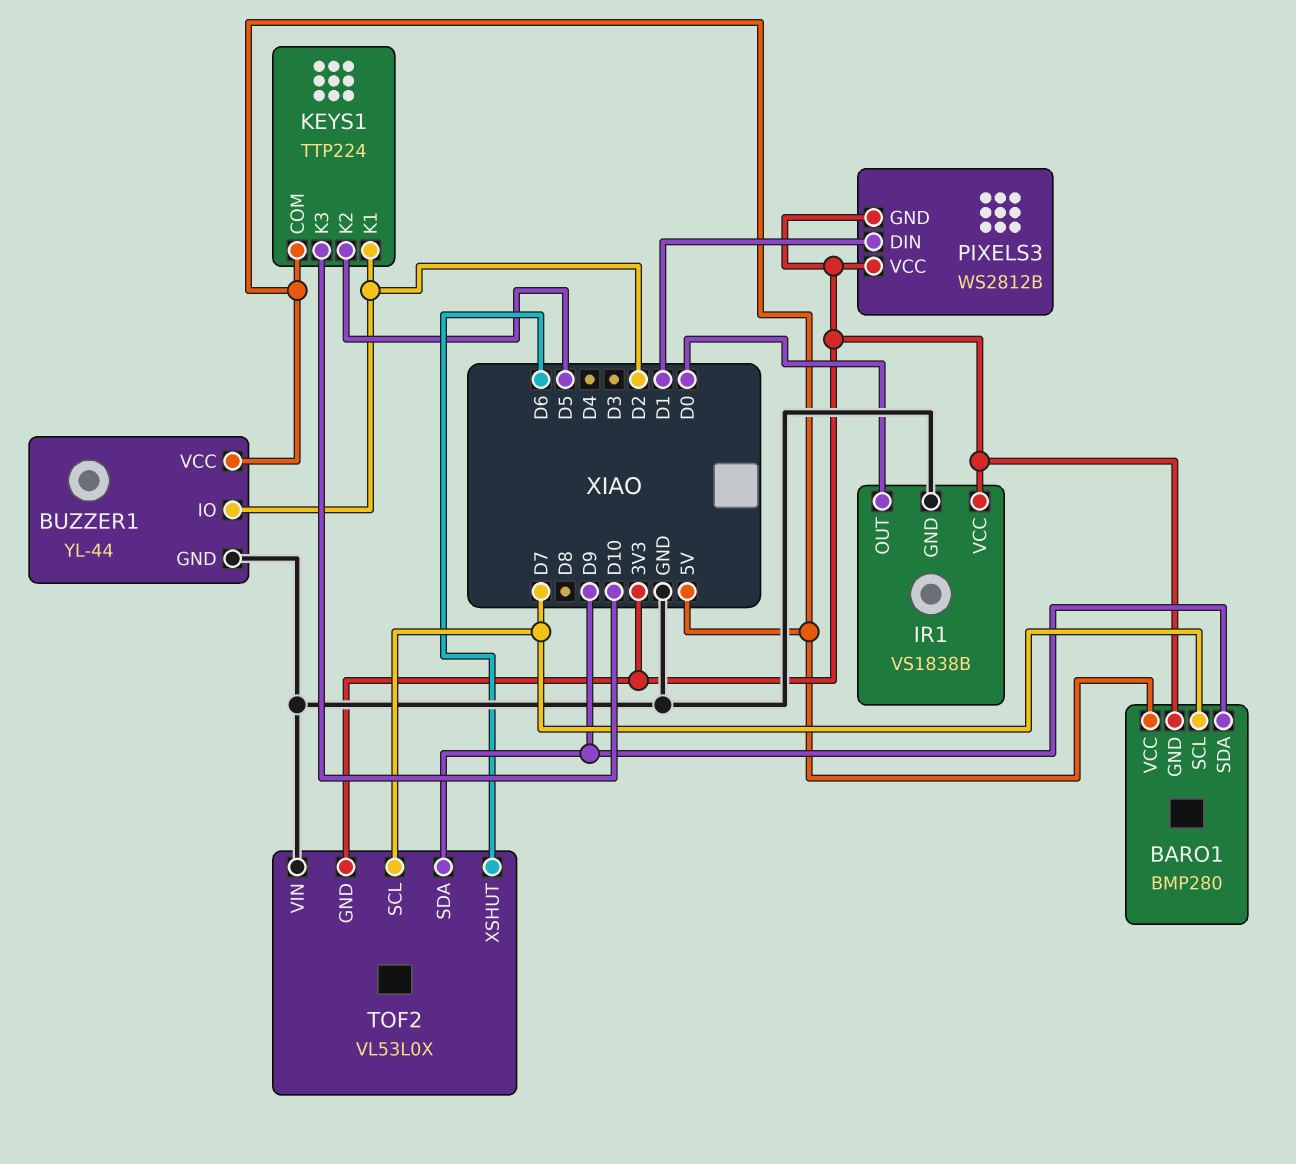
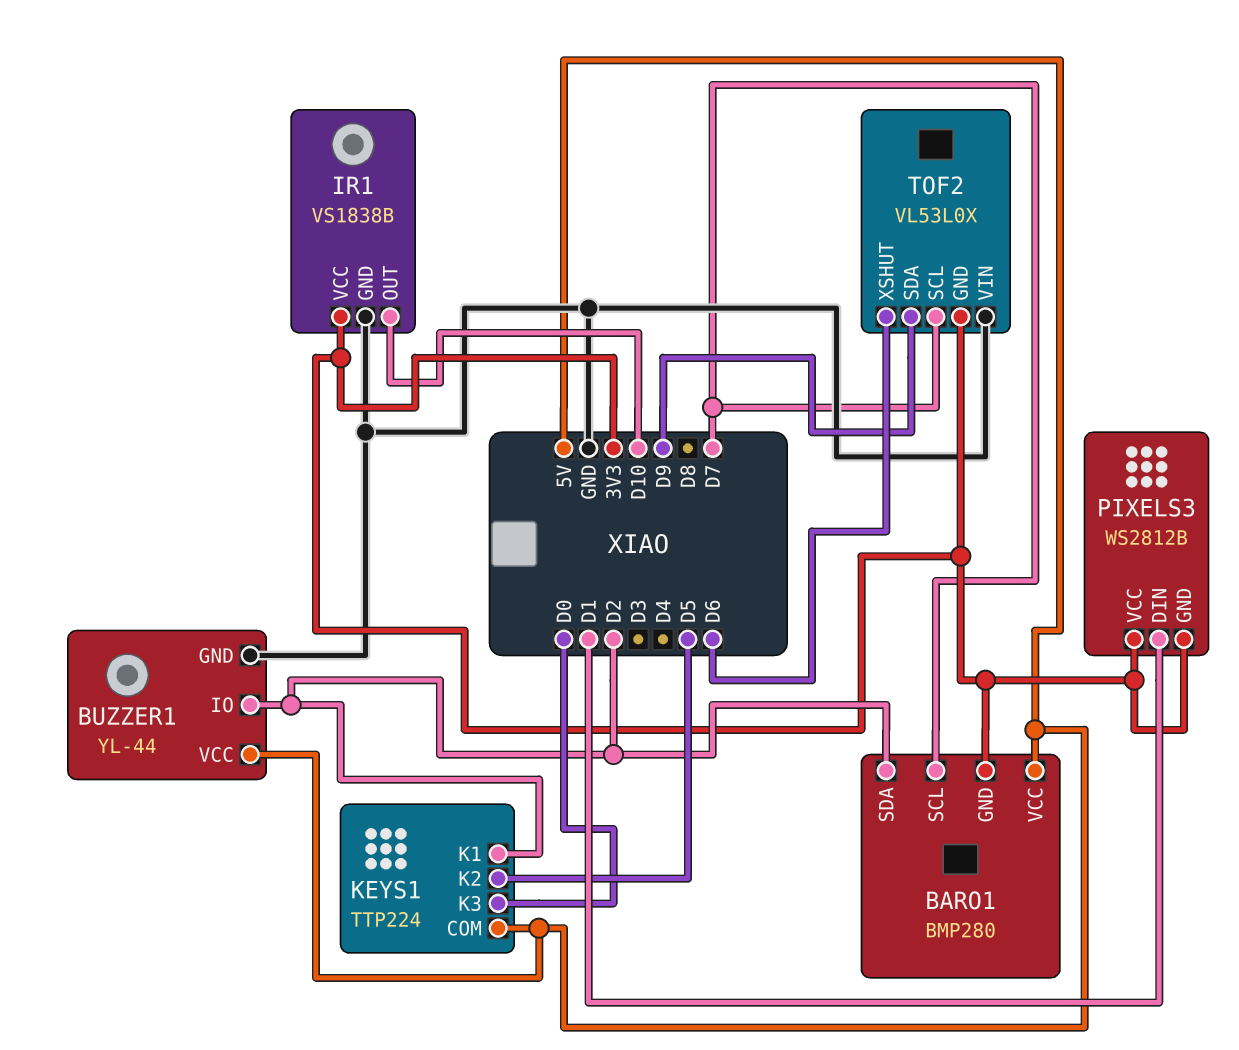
BARO1 pin SDA: D9 -> D2
IR1 pin OUT: D0 -> D10
KEYS1 pin K3: D10 -> D0

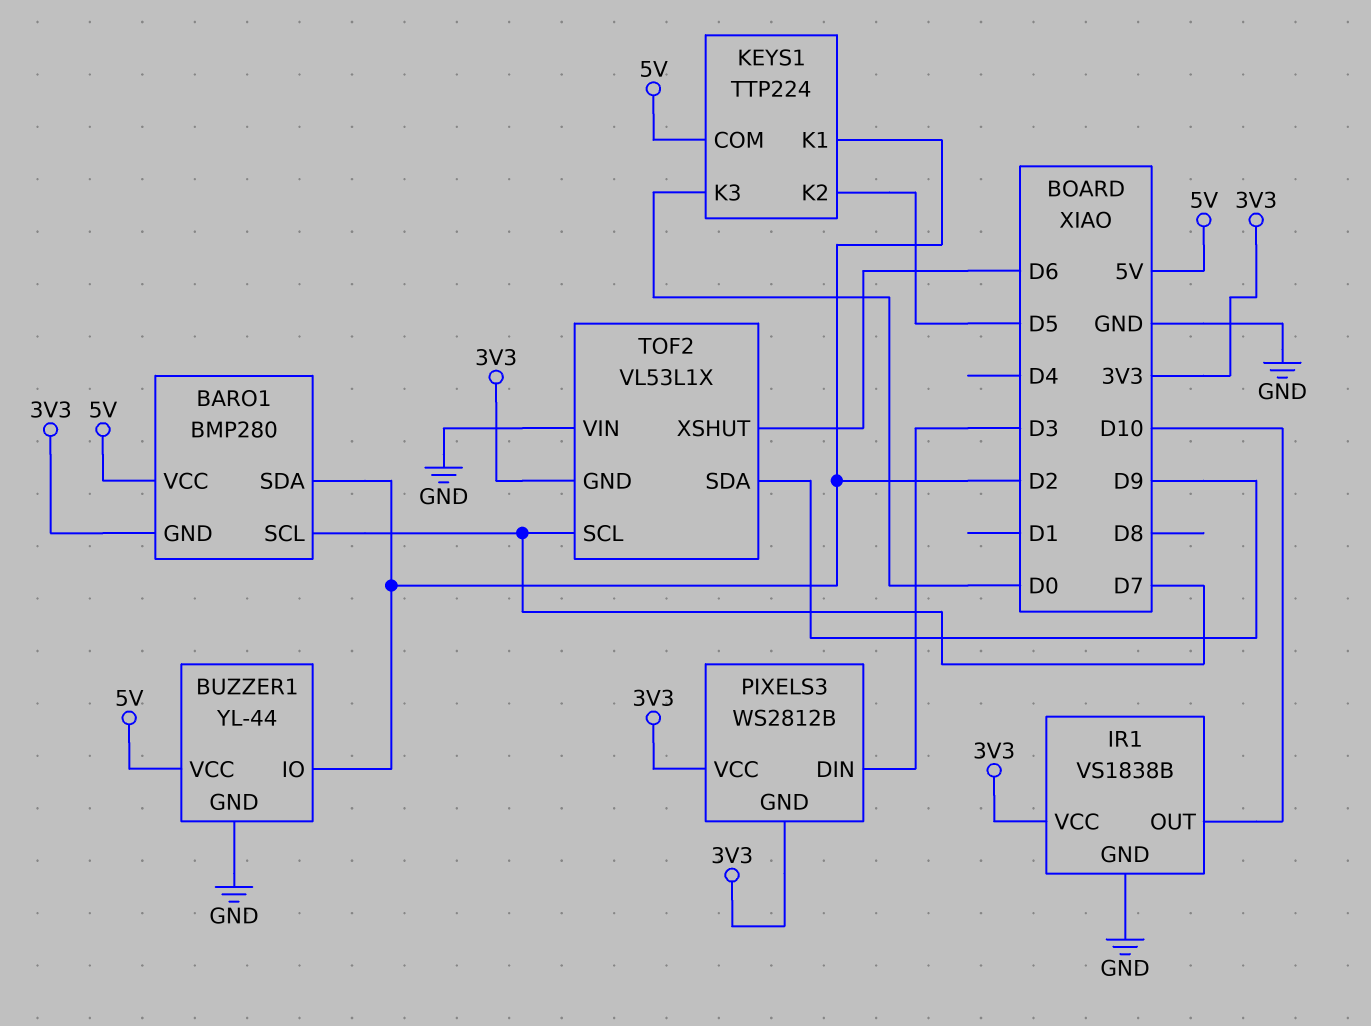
PIXELS3 pin DIN: D1 -> D3
TOF2: VL53L0X -> VL53L1X

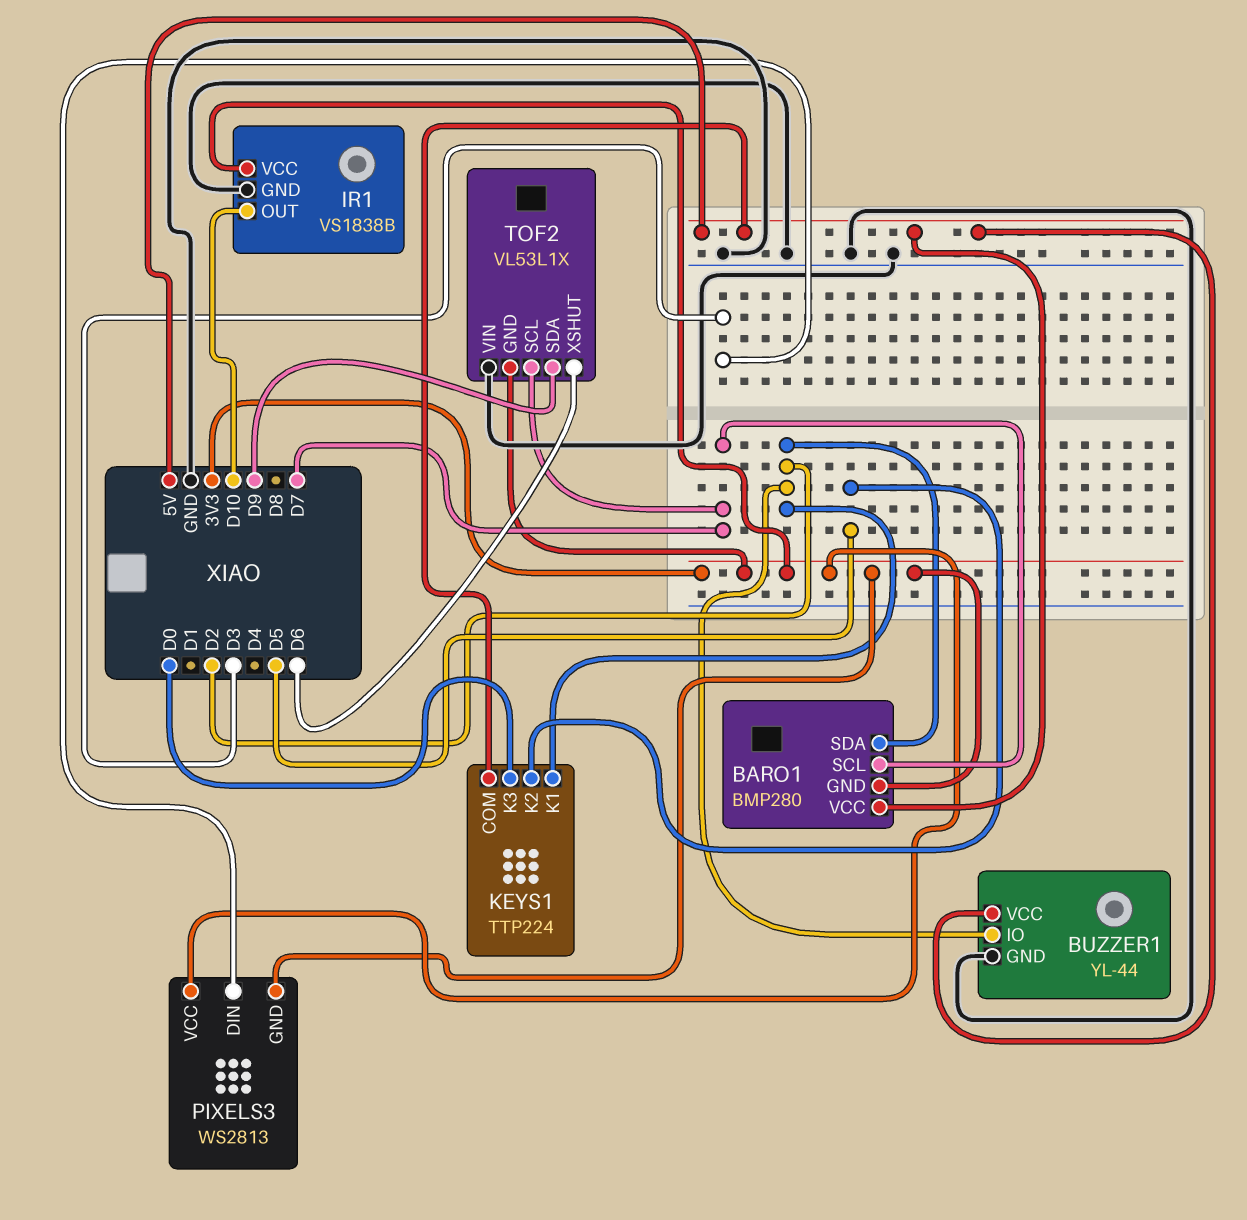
PIXELS3: WS2812B -> WS2813

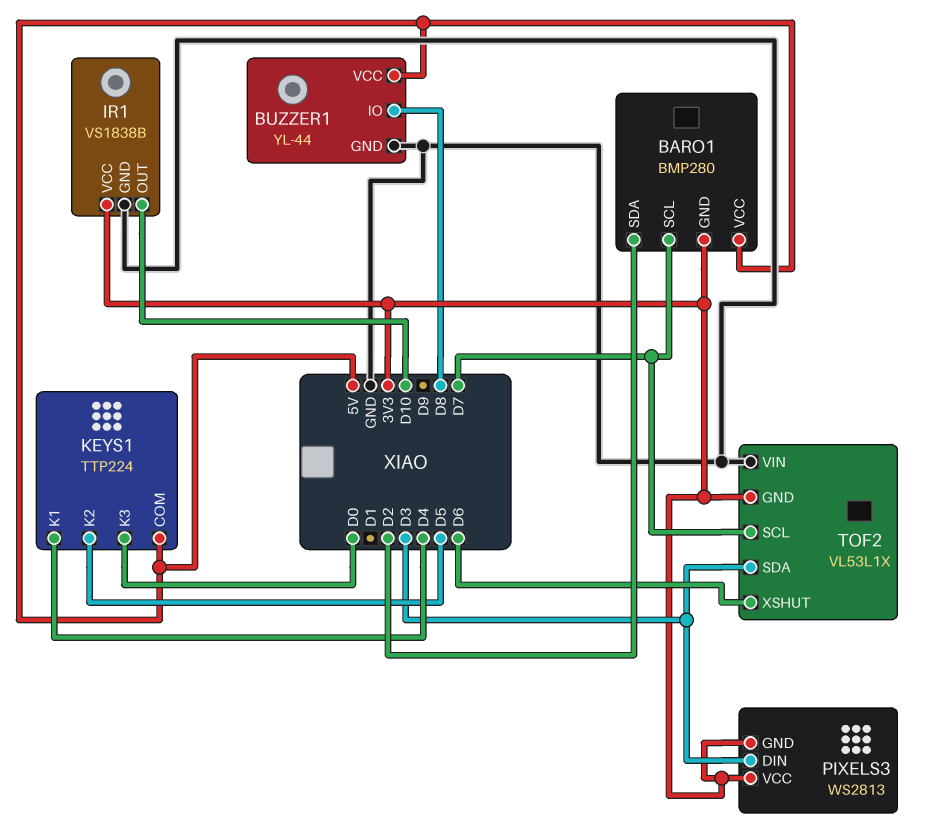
BUZZER1 pin IO: D2 -> D8
KEYS1 pin K1: D2 -> D4
TOF2 pin SDA: D9 -> D3

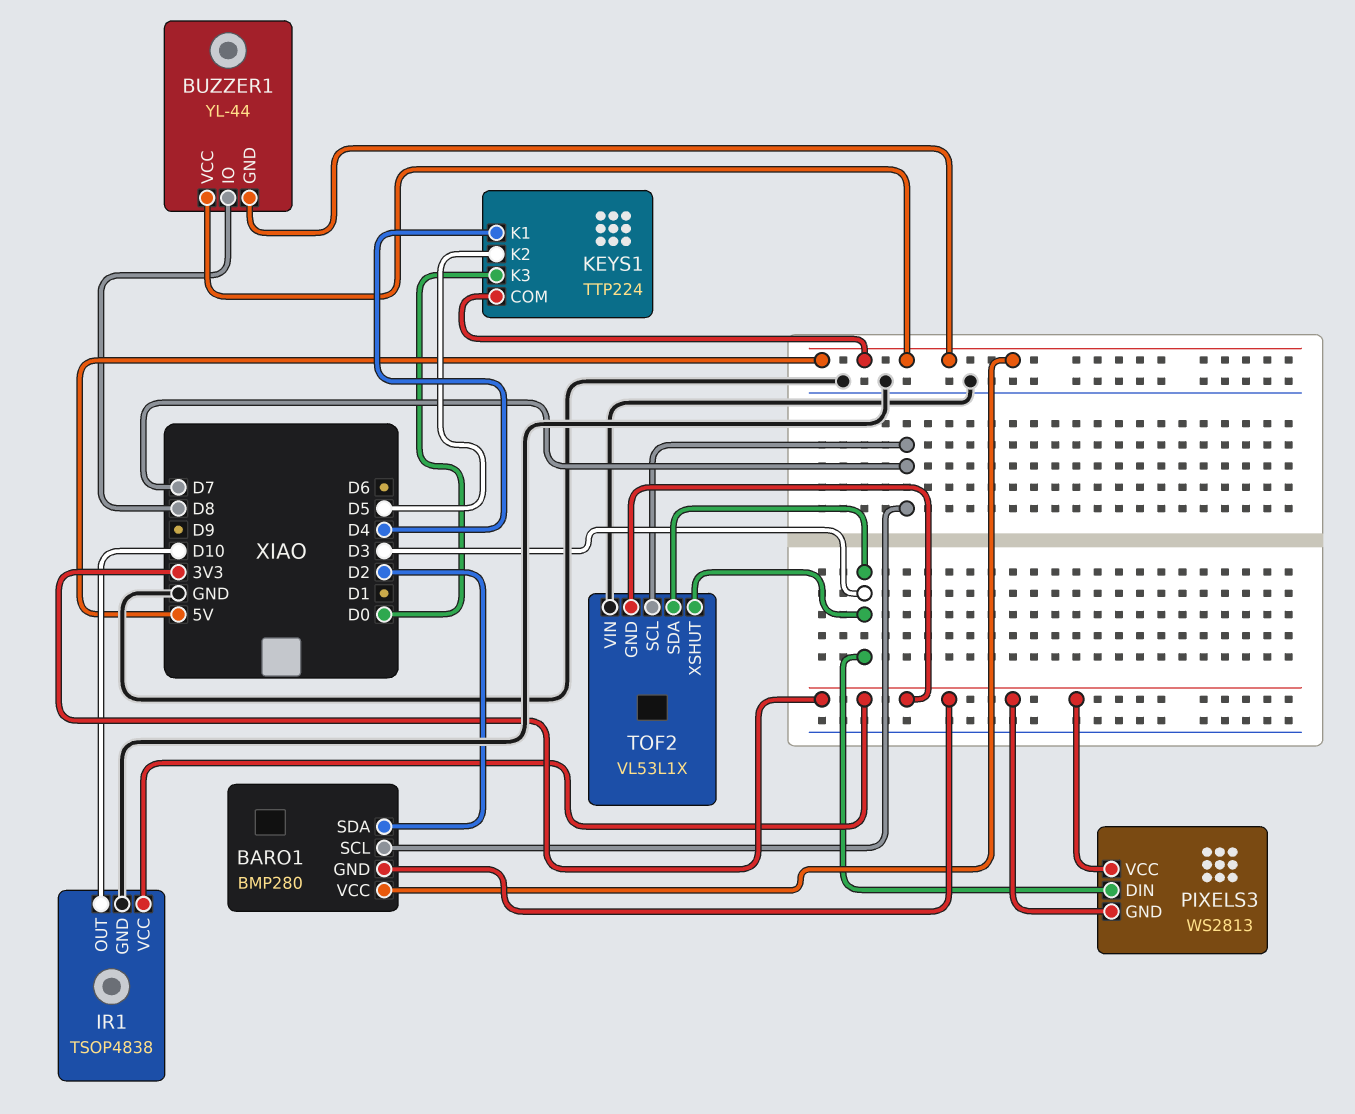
BUZZER1 pin GND: GND -> 5V
IR1: VS1838B -> TSOP4838
TOF2 pin XSHUT: D6 -> D3

